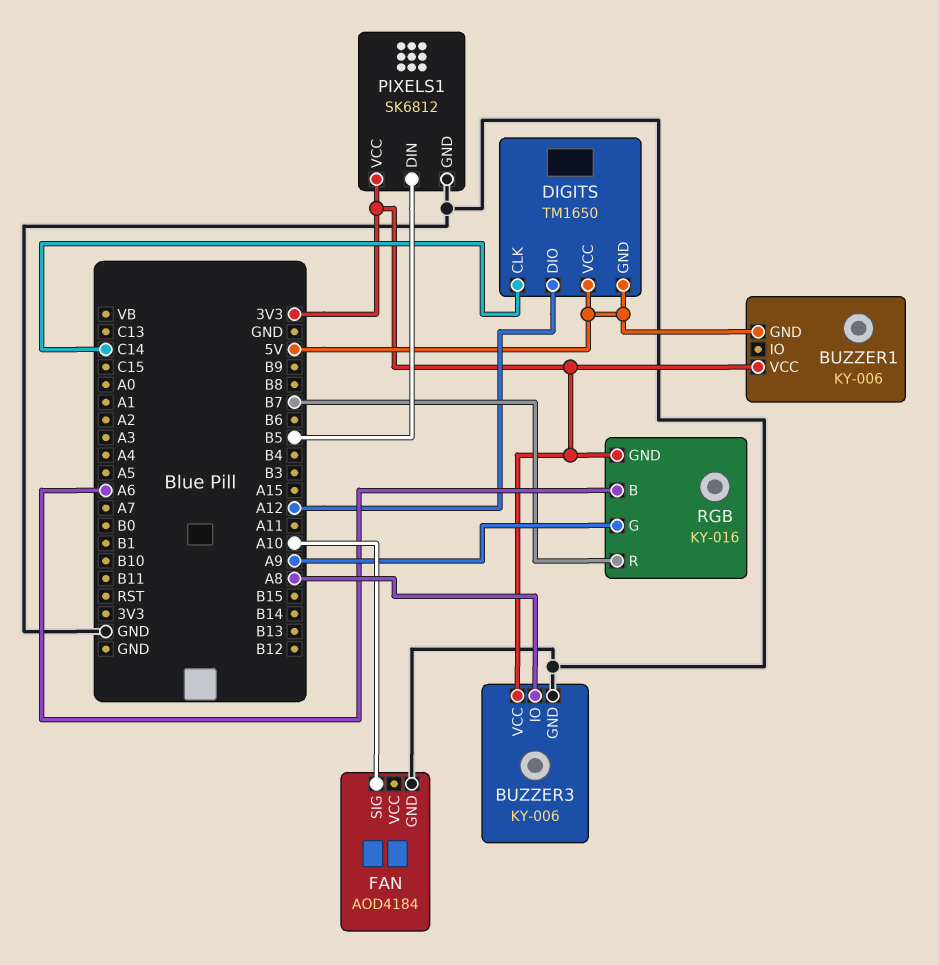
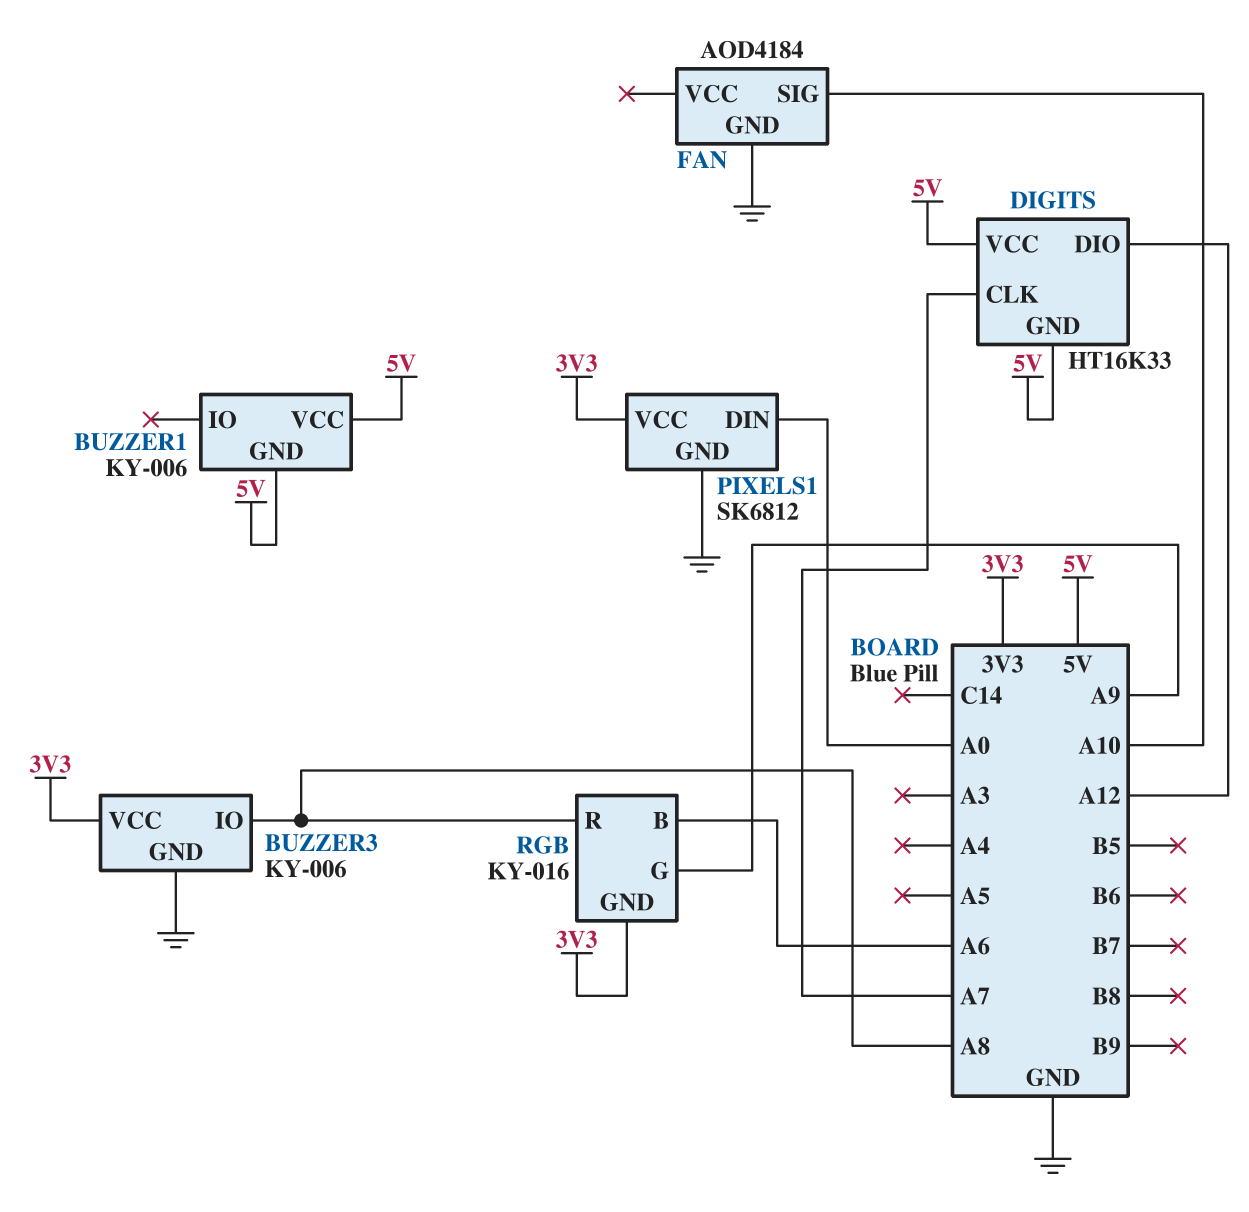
BUZZER1 pin VCC: 3V3 -> 5V
DIGITS: TM1650 -> HT16K33
DIGITS pin CLK: C14 -> A7
PIXELS1 pin DIN: B5 -> A0
RGB pin R: B7 -> A8

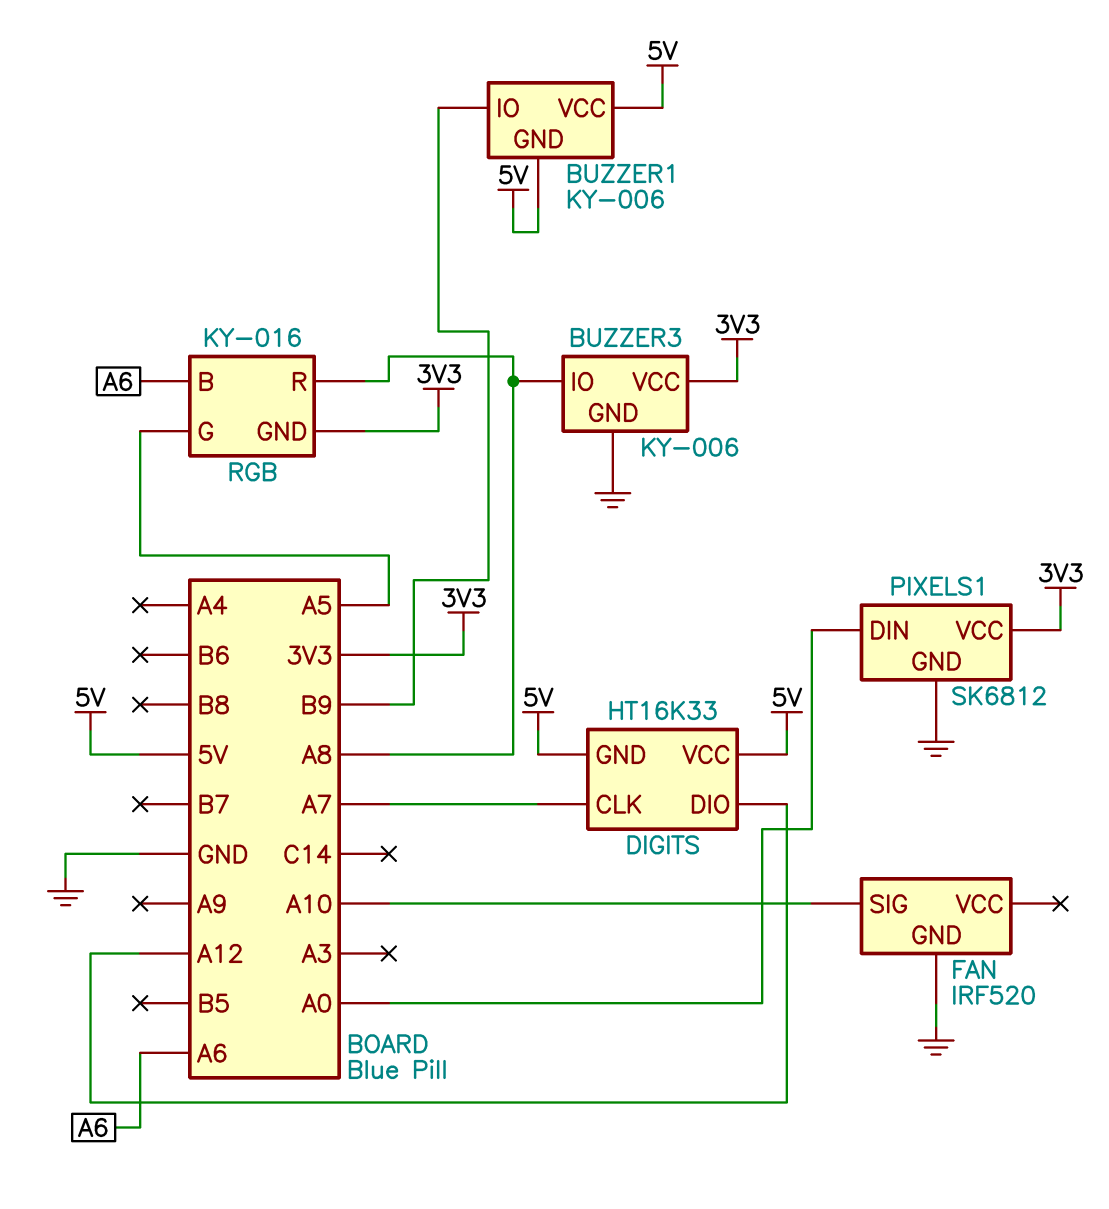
BUZZER1 pin IO: none -> B9
FAN: AOD4184 -> IRF520
RGB pin G: A9 -> A5

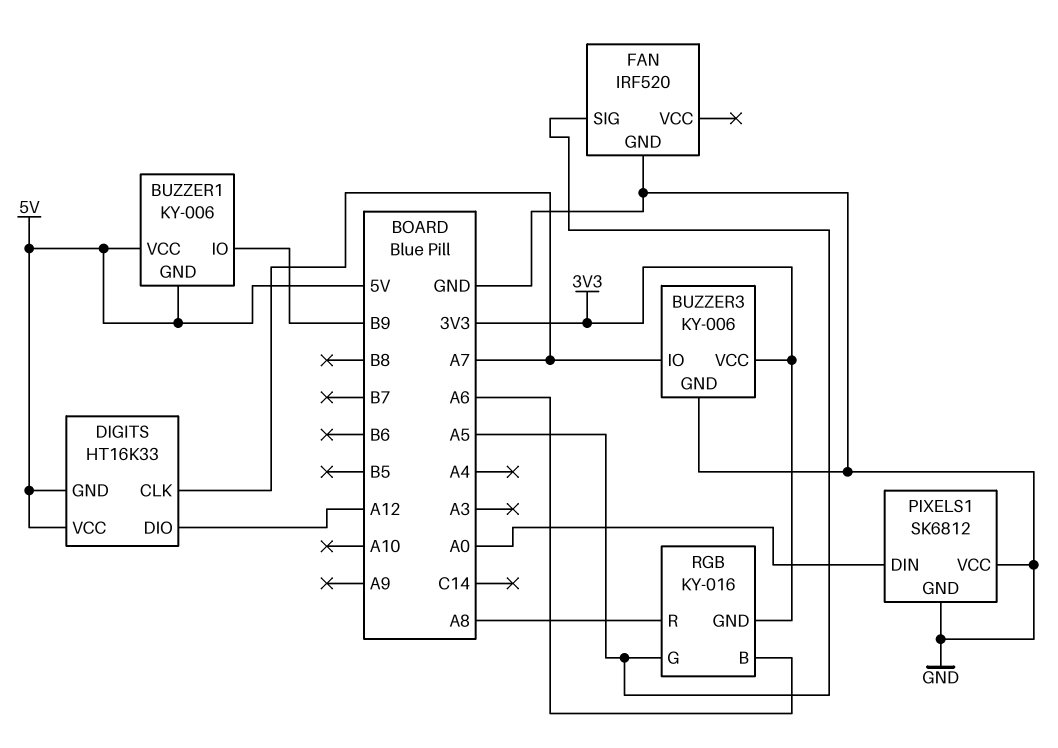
BUZZER3 pin IO: A8 -> A7
FAN pin SIG: A10 -> A5
PIXELS1 pin VCC: 3V3 -> GND

